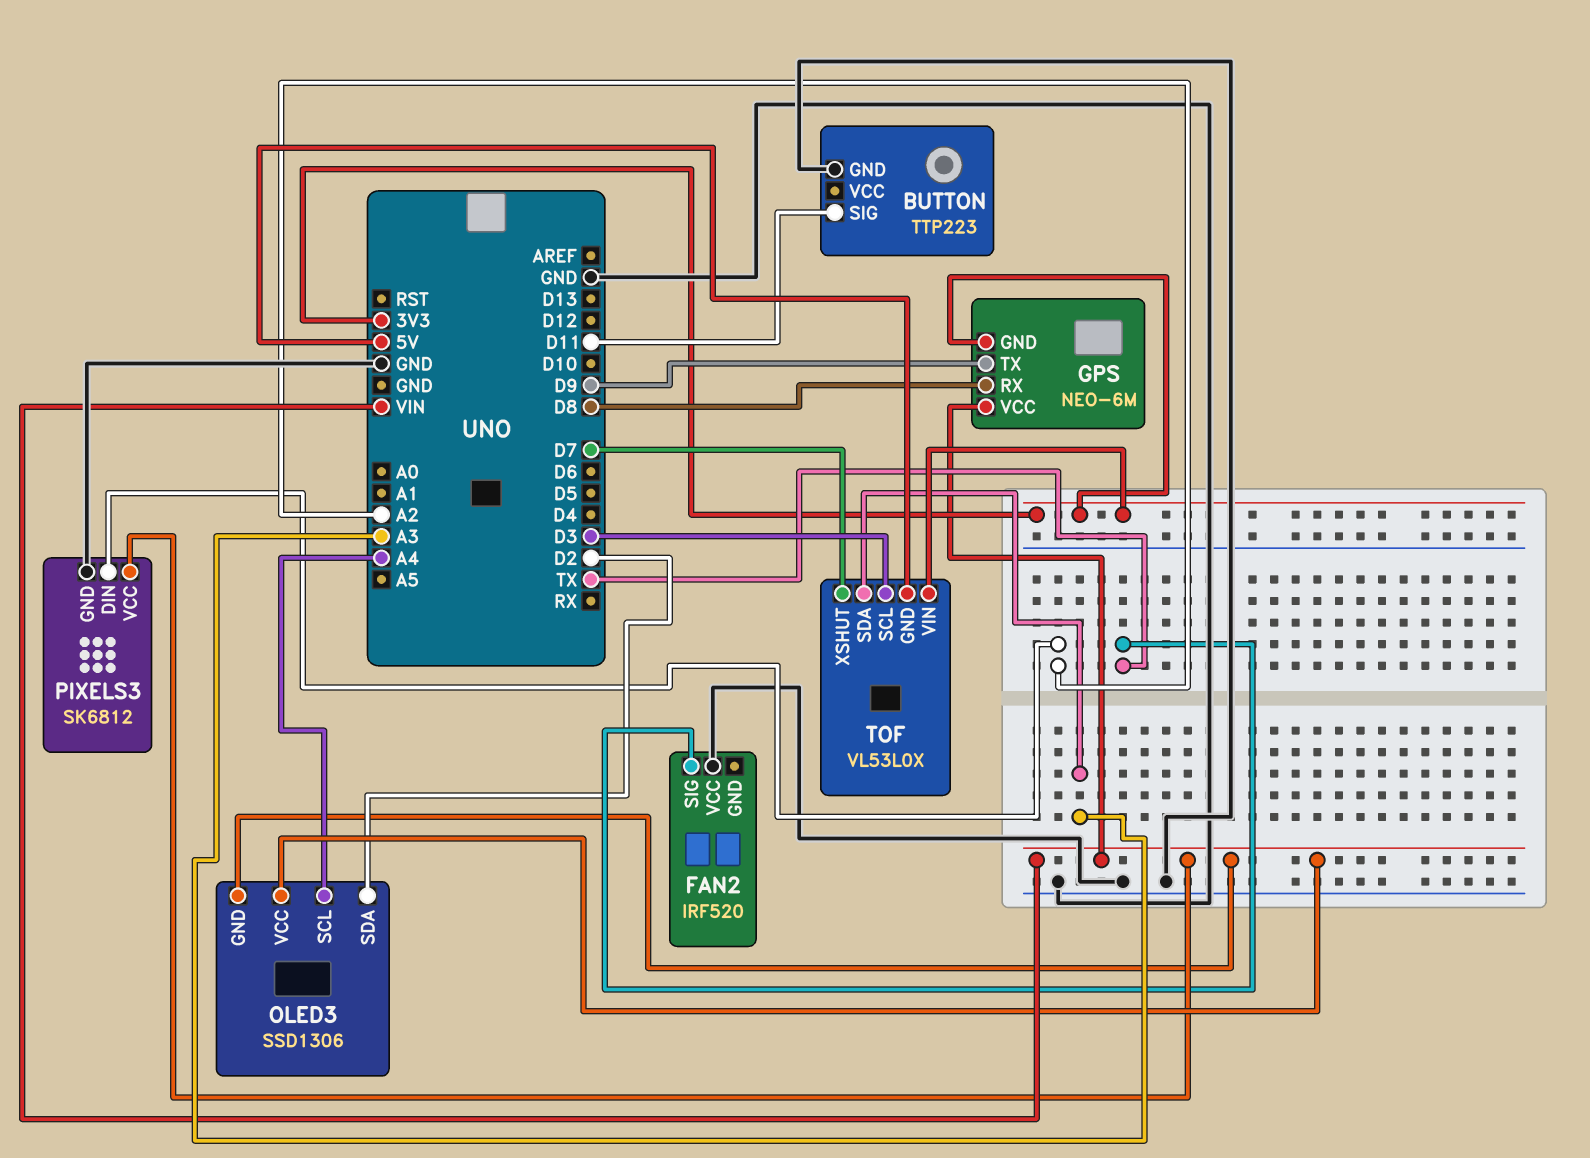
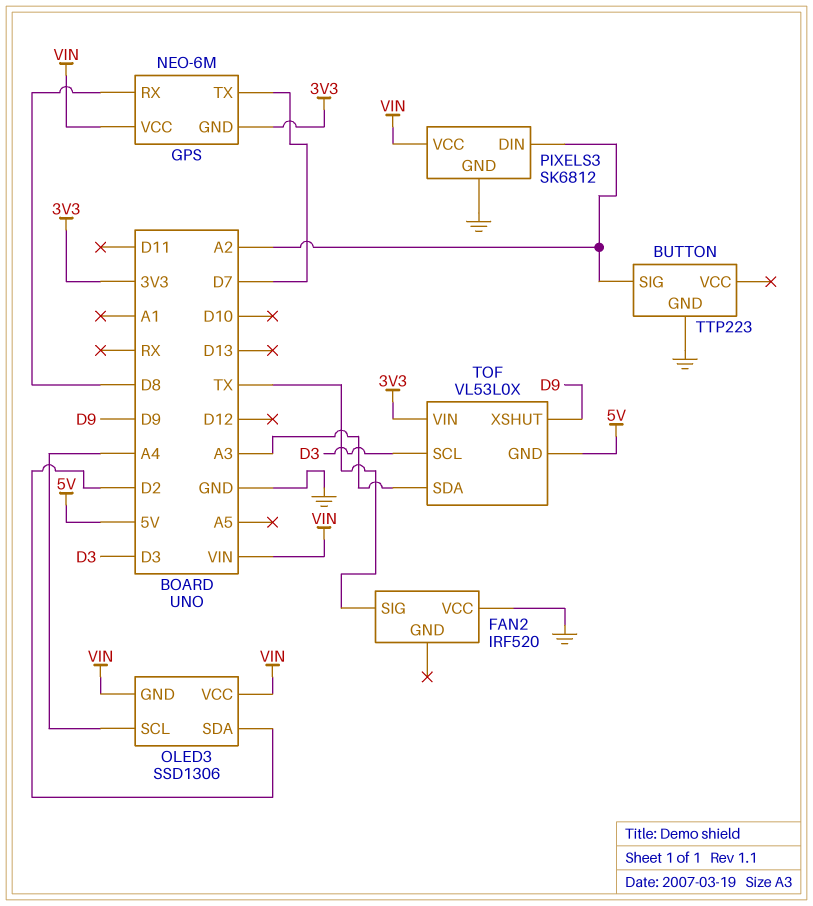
BUTTON pin SIG: D11 -> A2
GPS pin TX: D9 -> D7
TOF pin XSHUT: D7 -> D9

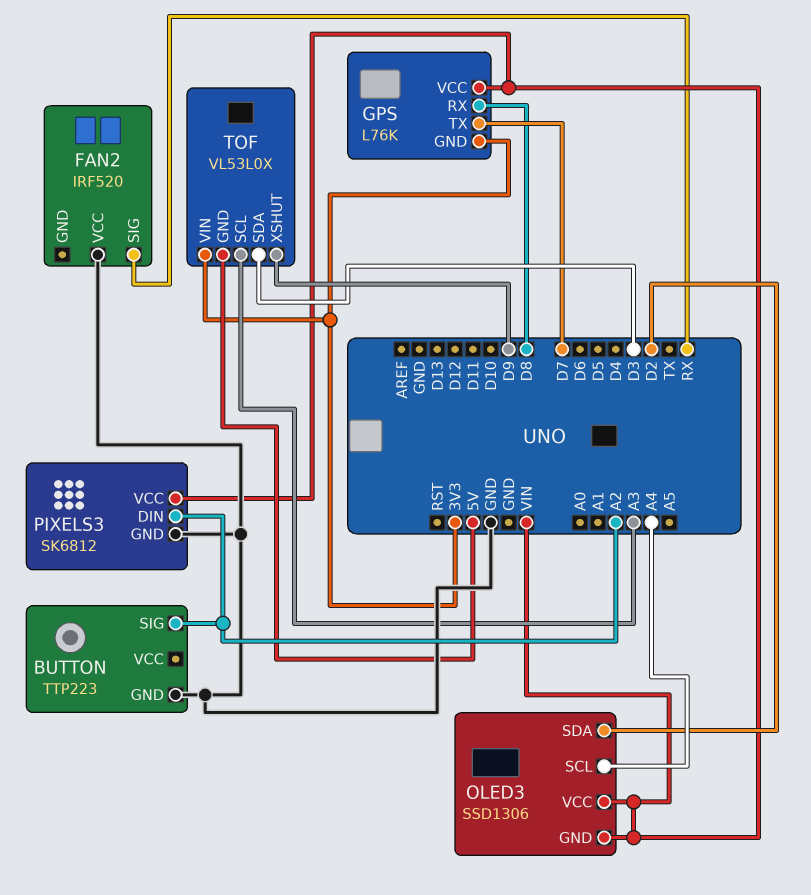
FAN2 pin SIG: TX -> RX
GPS: NEO-6M -> L76K
TOF pin SCL: D3 -> A3
TOF pin SDA: A3 -> D3

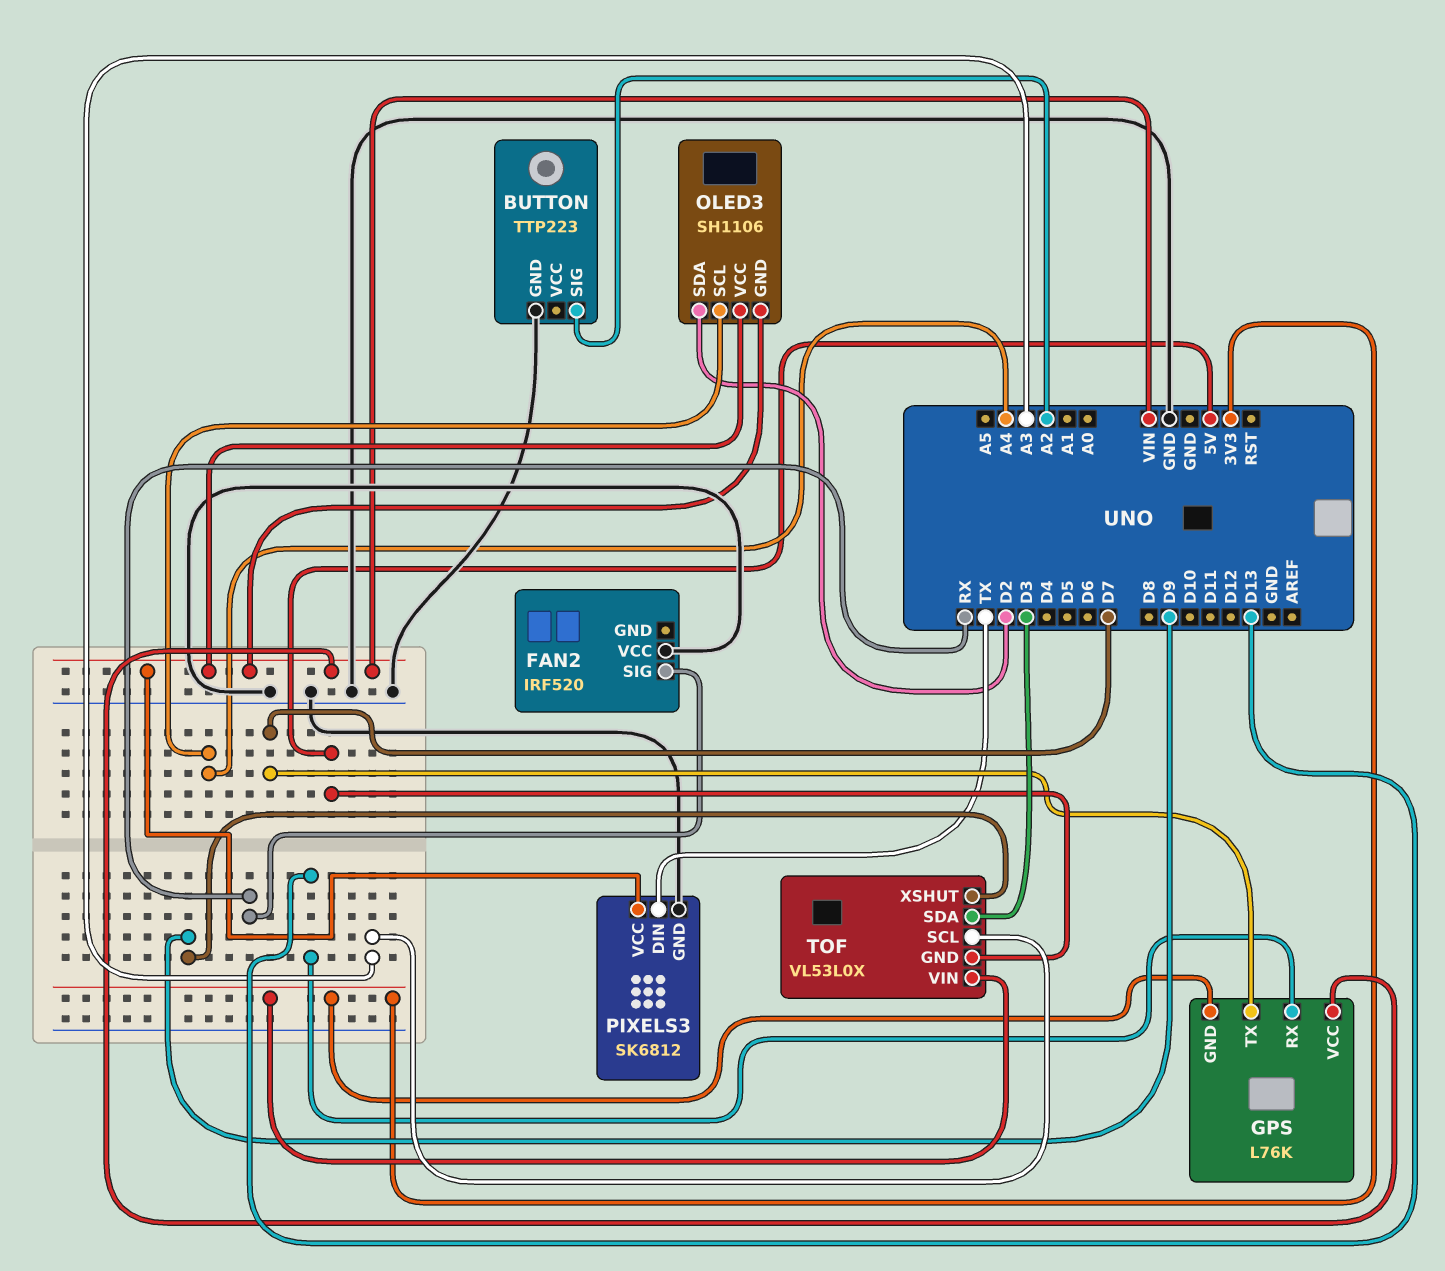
GPS pin RX: D8 -> D13
OLED3: SSD1306 -> SH1106
PIXELS3 pin DIN: A2 -> TX

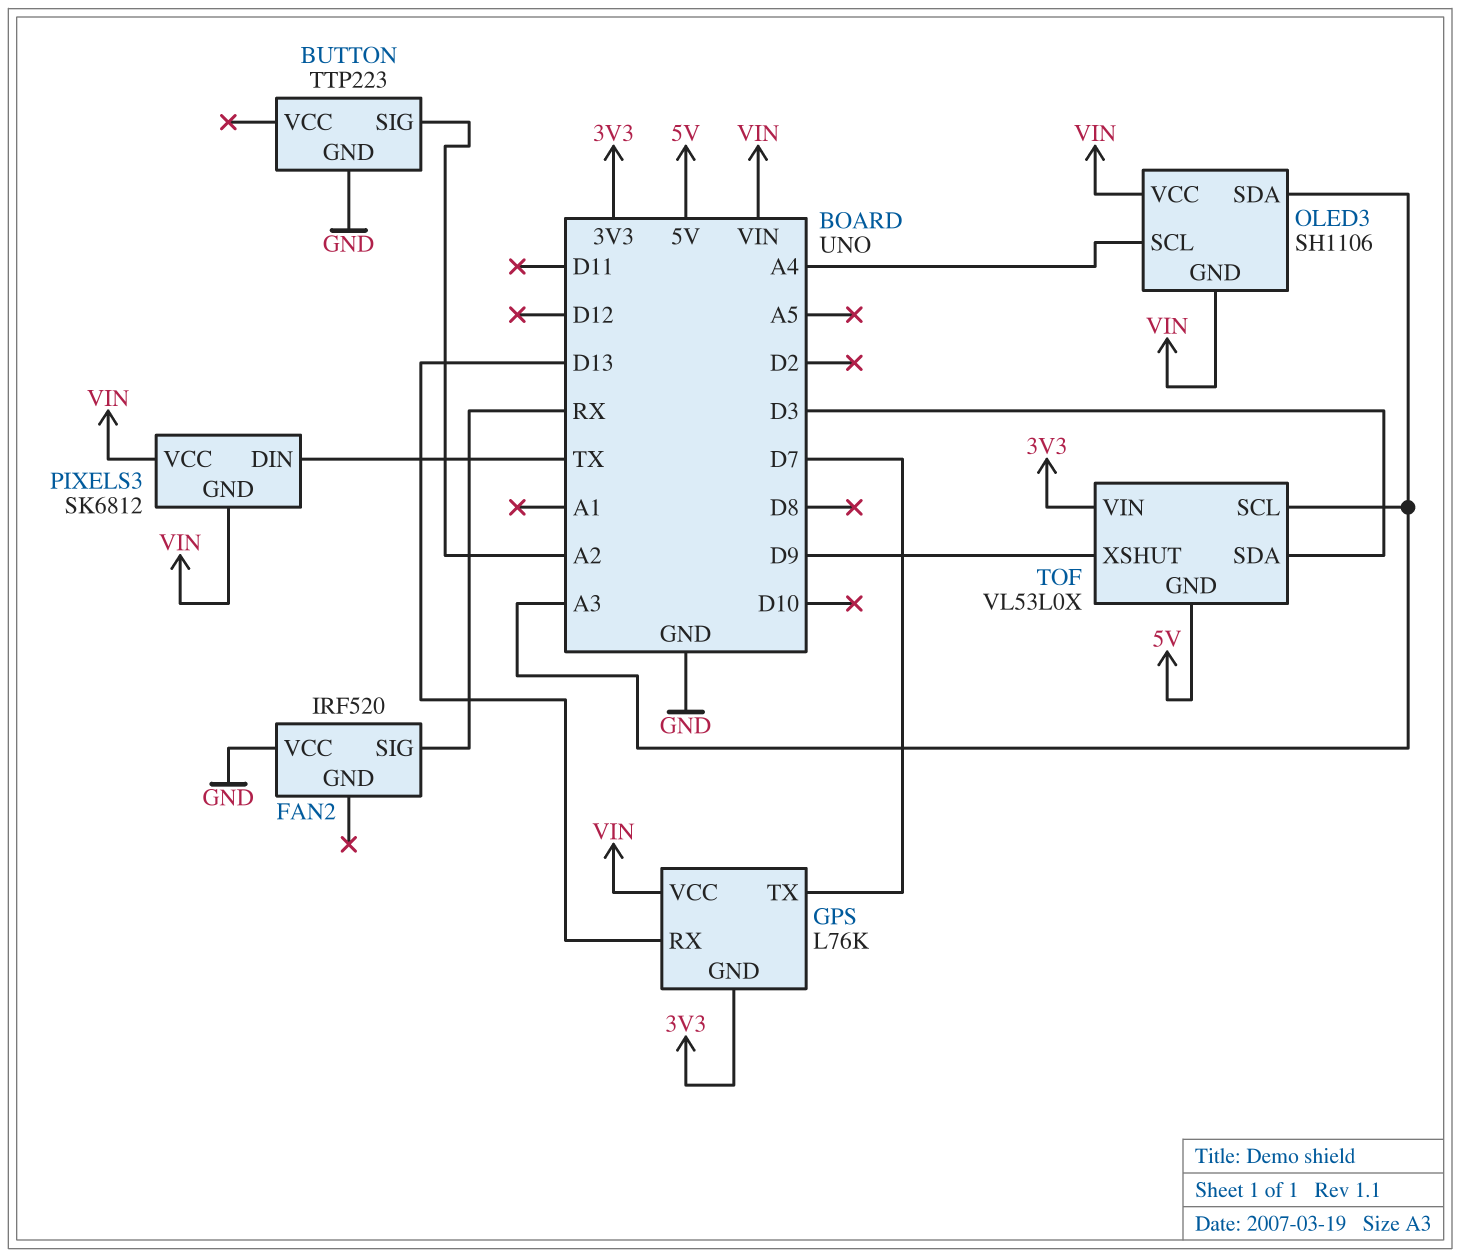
OLED3 pin SDA: D2 -> A3
PIXELS3 pin GND: GND -> VIN

